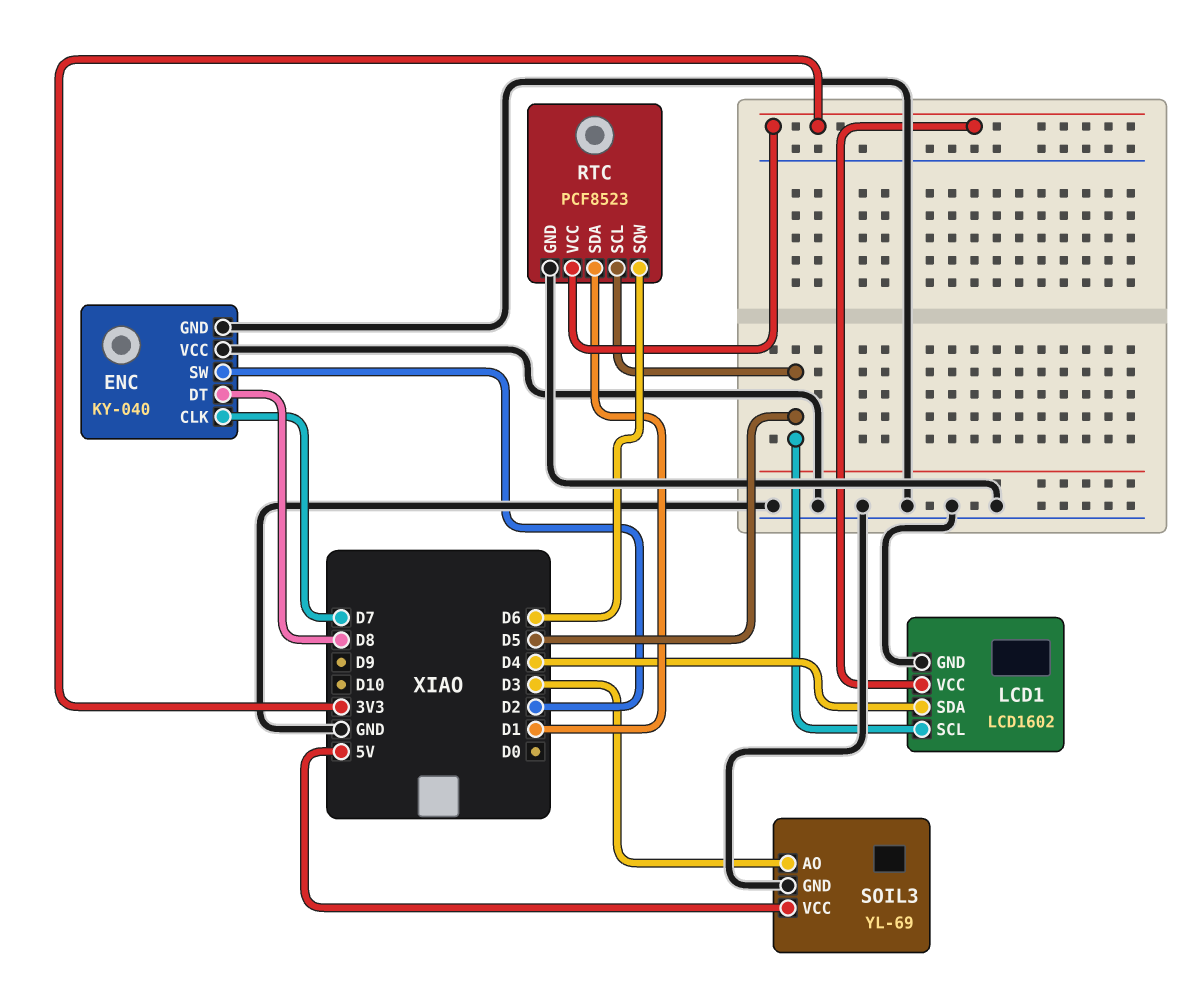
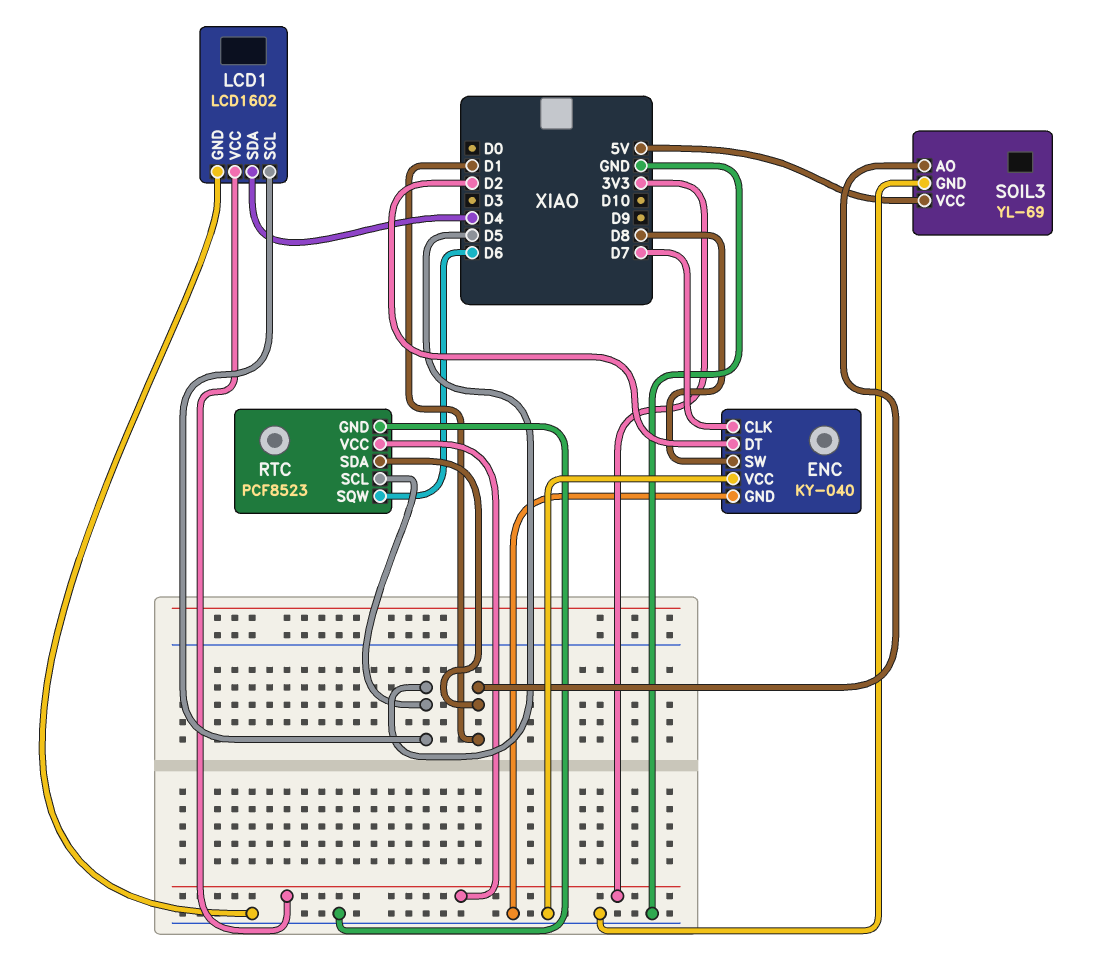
ENC pin DT: D8 -> D2
ENC pin SW: D2 -> D8
SOIL3 pin AO: D3 -> D1

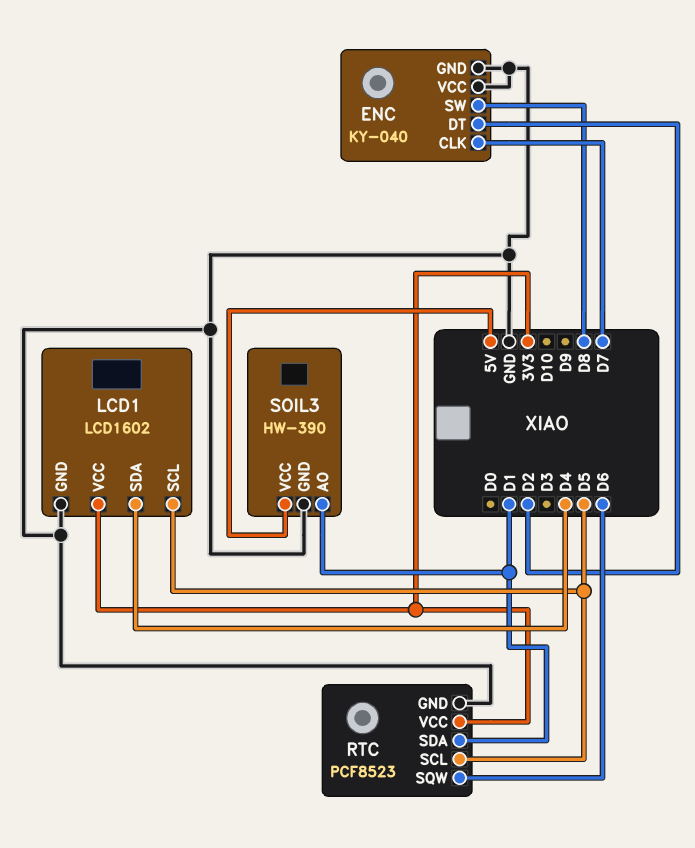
SOIL3: YL-69 -> HW-390

